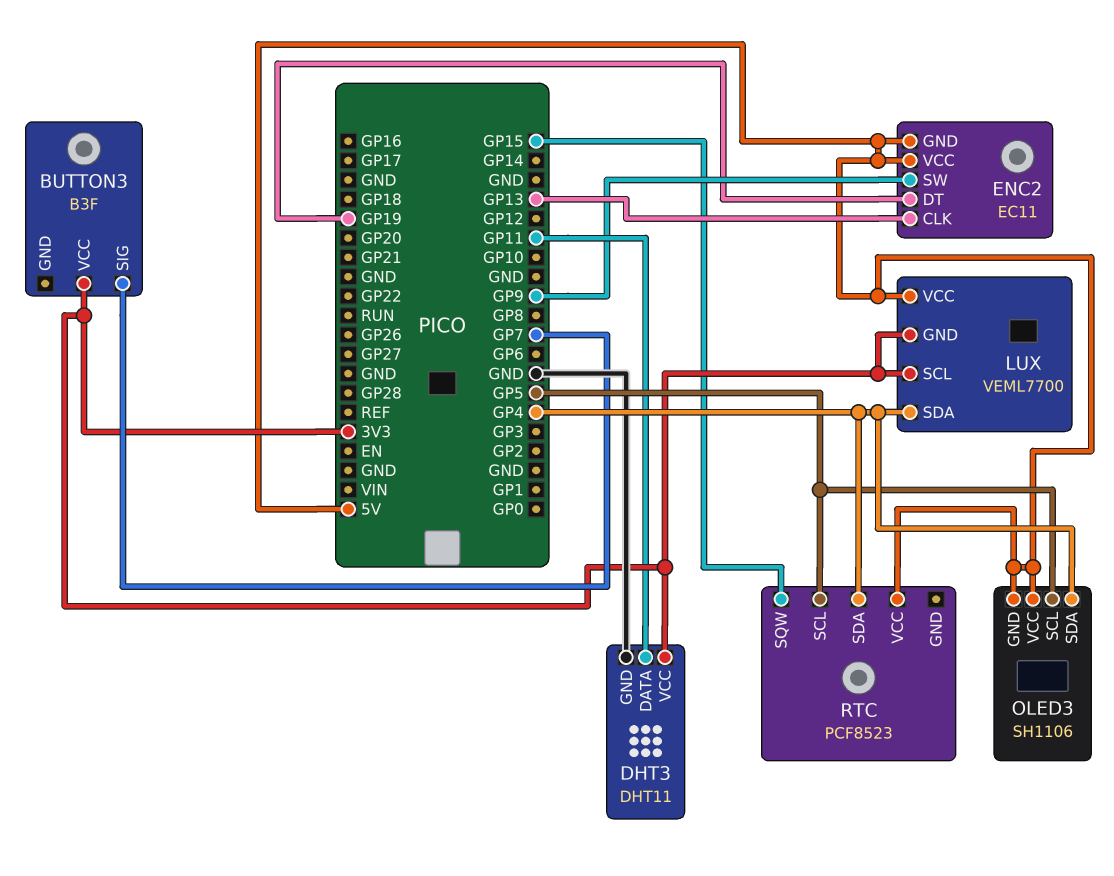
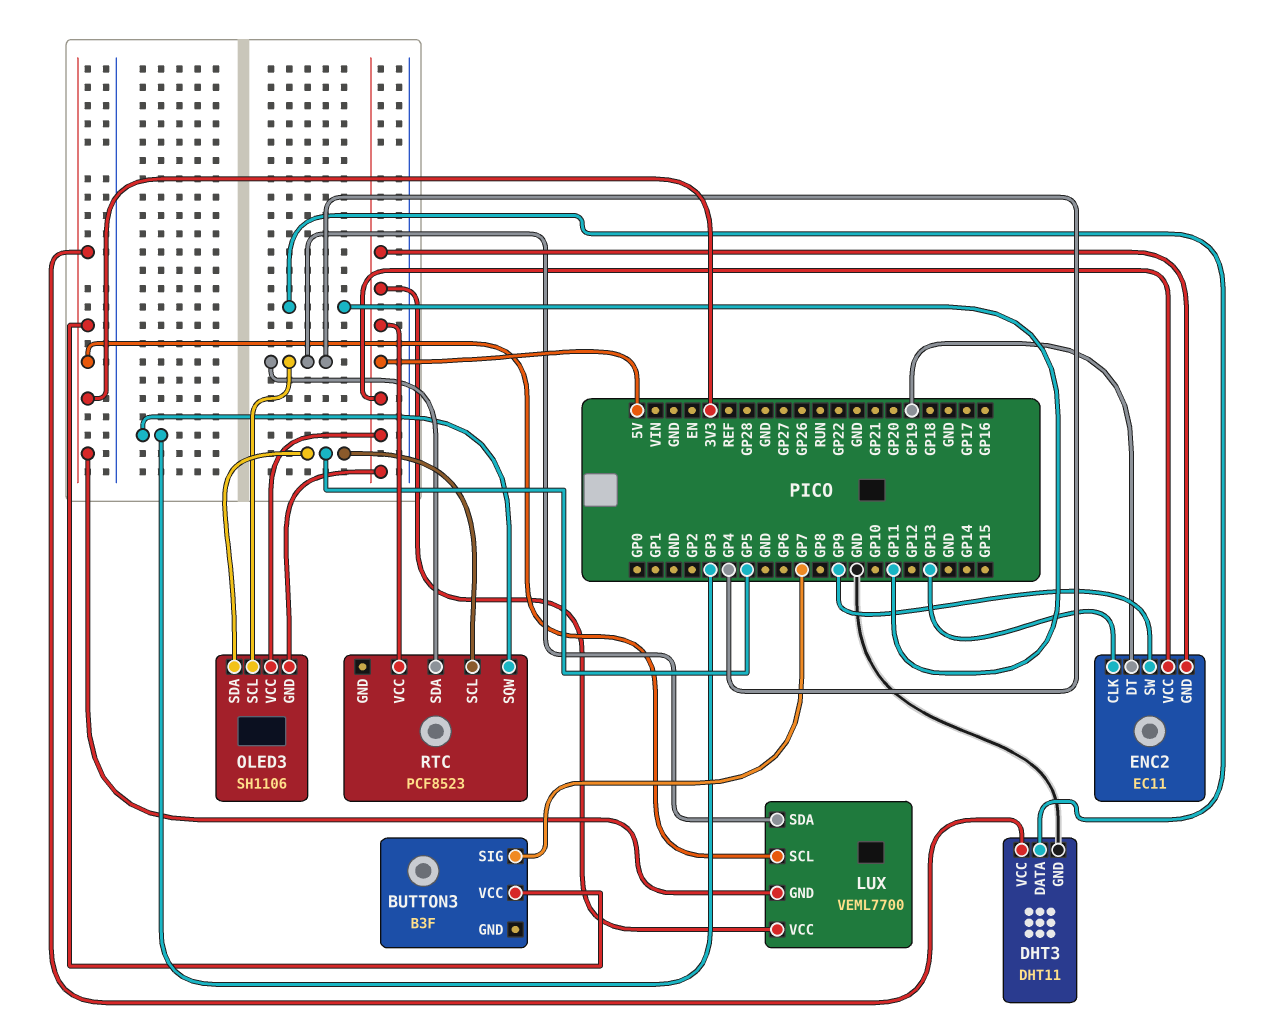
OLED3 pin SCL: GP5 -> GP4
OLED3 pin SDA: GP4 -> GP5
RTC pin SQW: GP15 -> GP3

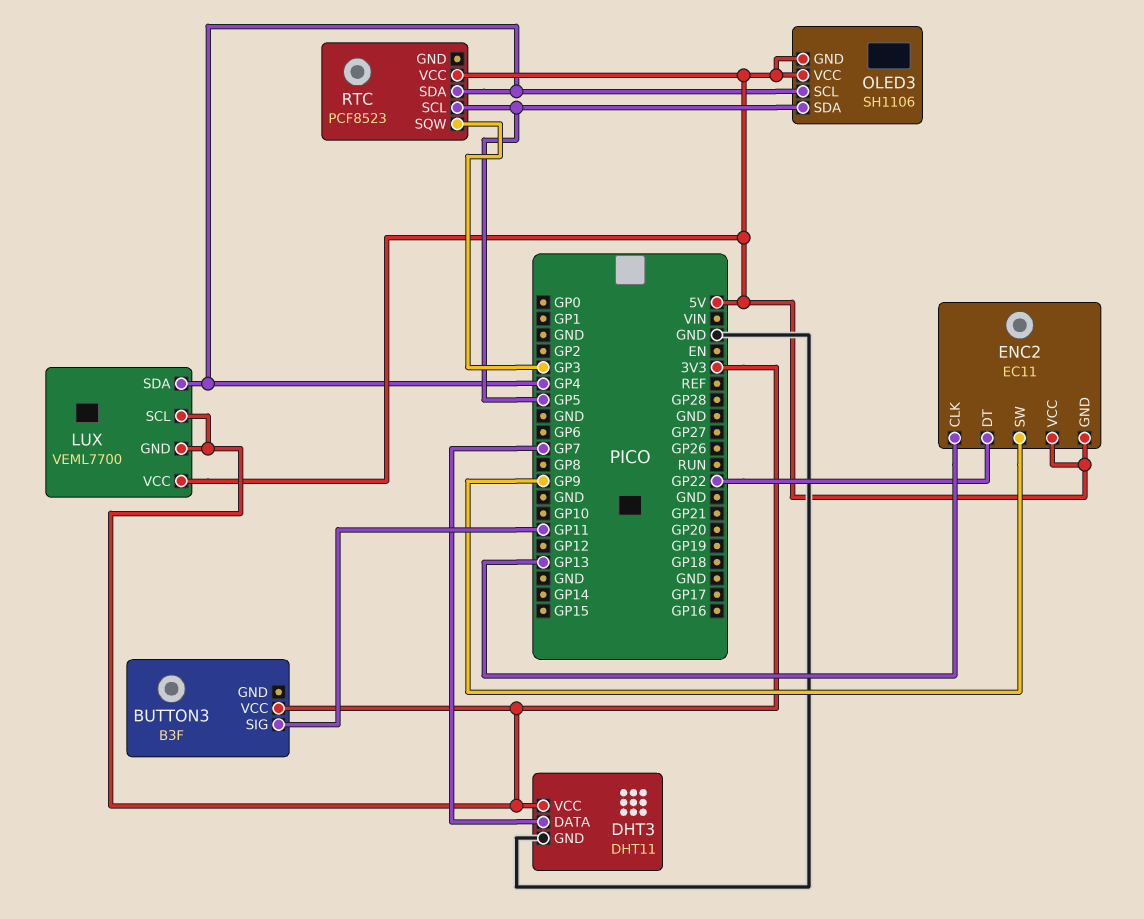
BUTTON3 pin SIG: GP7 -> GP11
DHT3 pin DATA: GP11 -> GP7
ENC2 pin DT: GP19 -> GP22

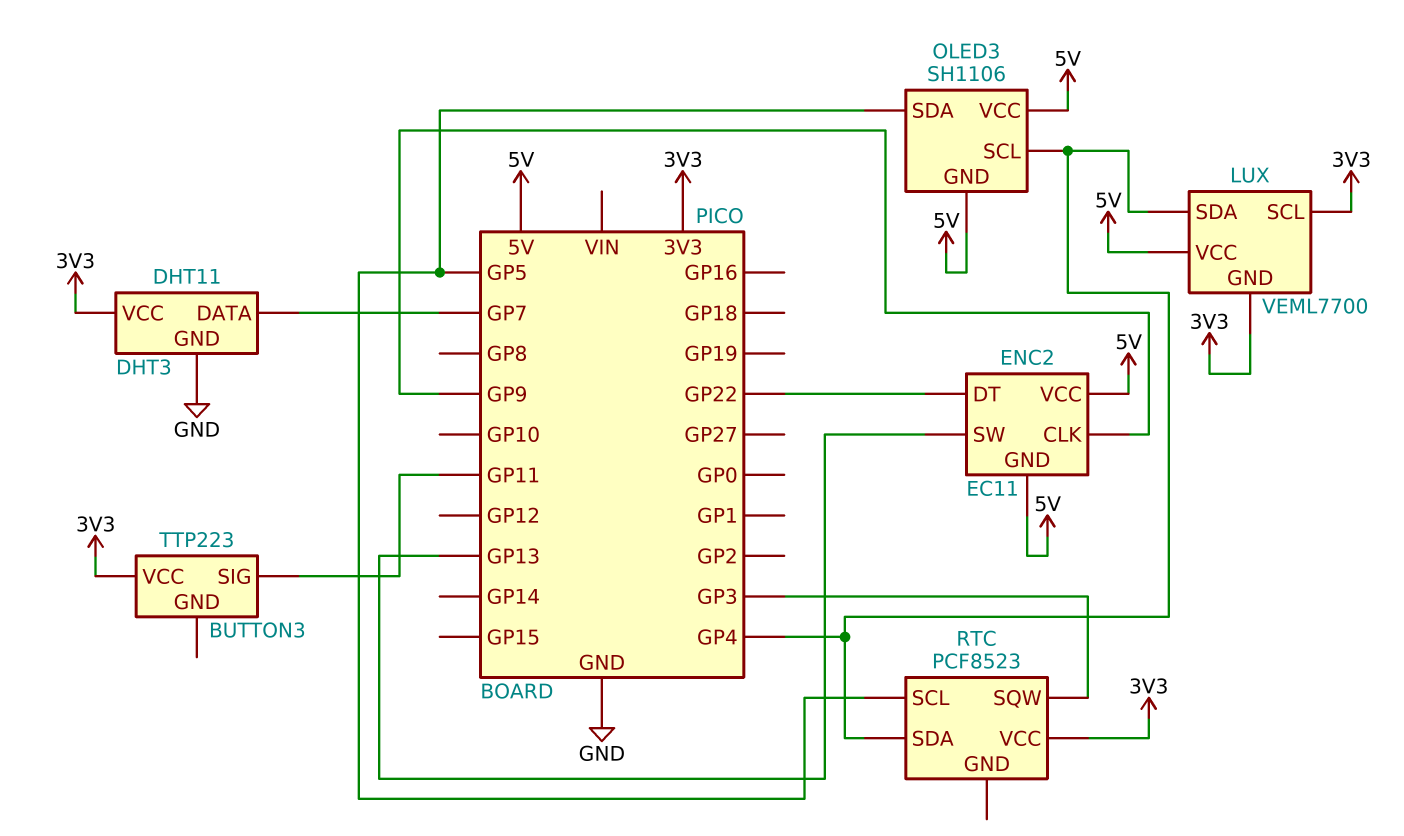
BUTTON3: B3F -> TTP223
ENC2 pin CLK: GP13 -> GP9
ENC2 pin SW: GP9 -> GP13
RTC pin VCC: 5V -> 3V3

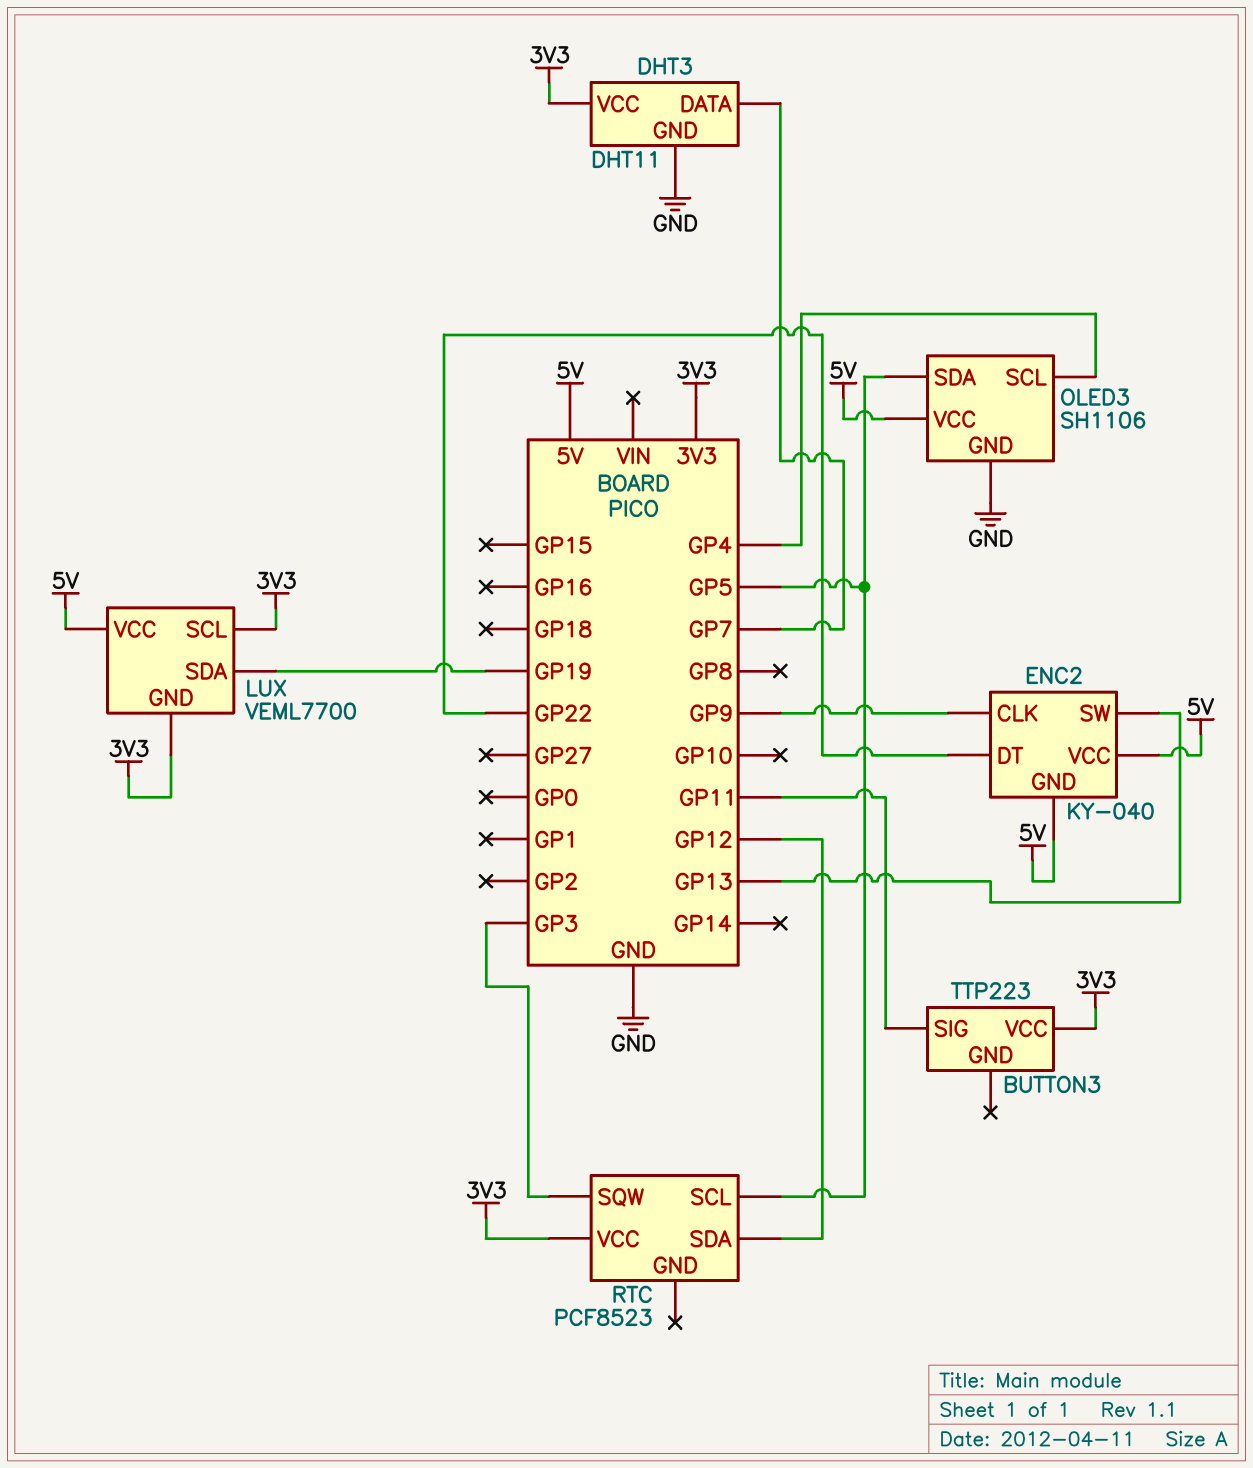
ENC2: EC11 -> KY-040
LUX pin SDA: GP4 -> GP19
OLED3 pin GND: 5V -> GND
RTC pin SDA: GP4 -> GP12

